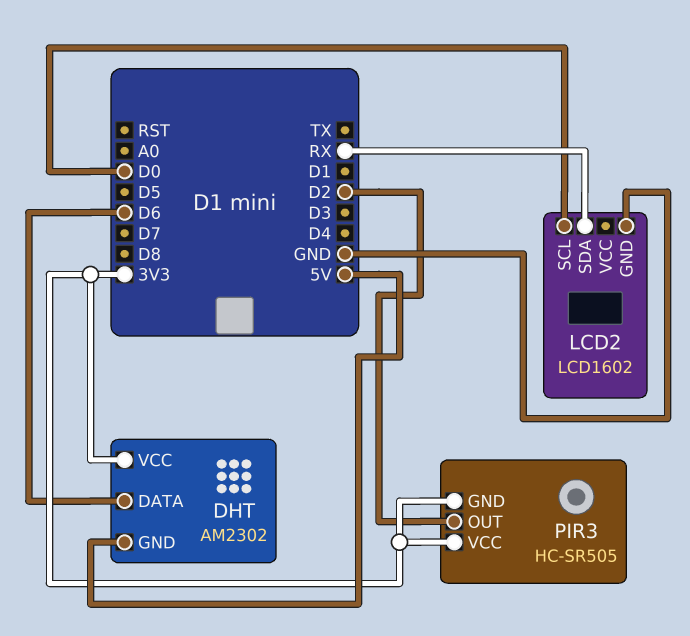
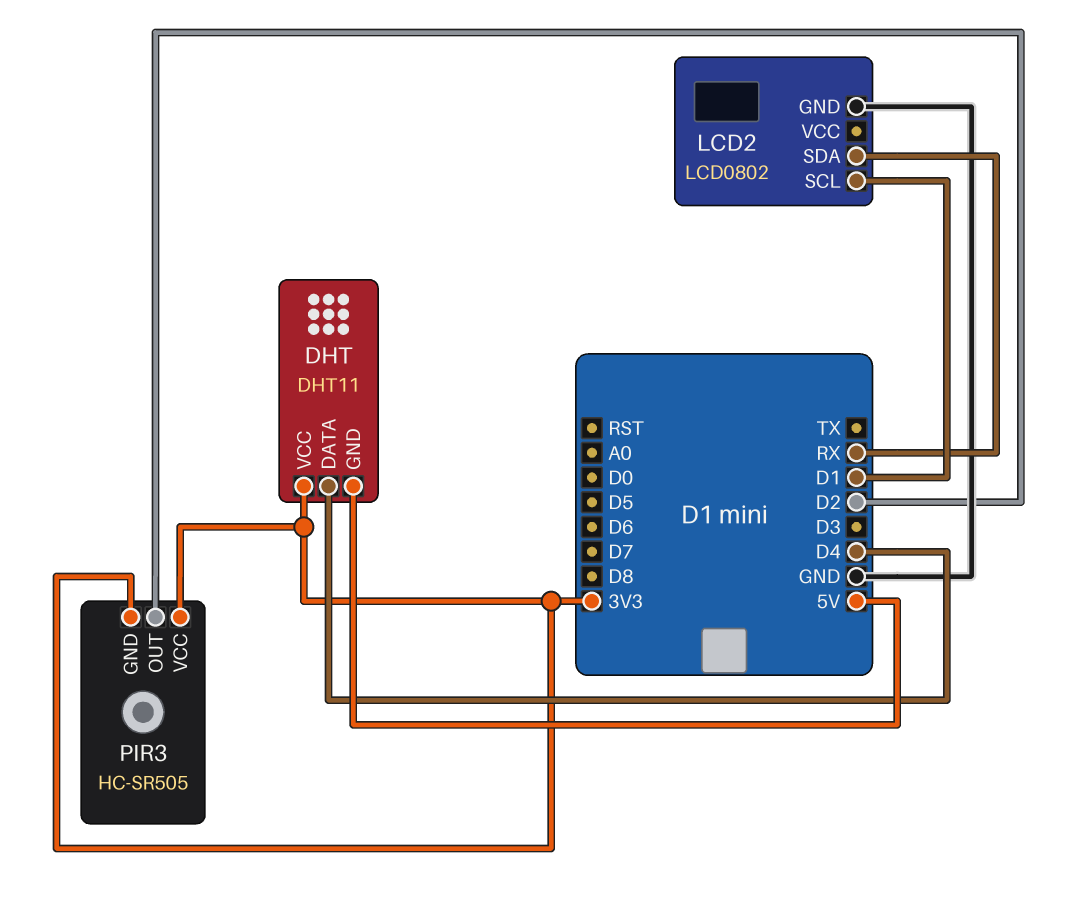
DHT: AM2302 -> DHT11
DHT pin DATA: D6 -> D4
LCD2: LCD1602 -> LCD0802
LCD2 pin SCL: D0 -> D1

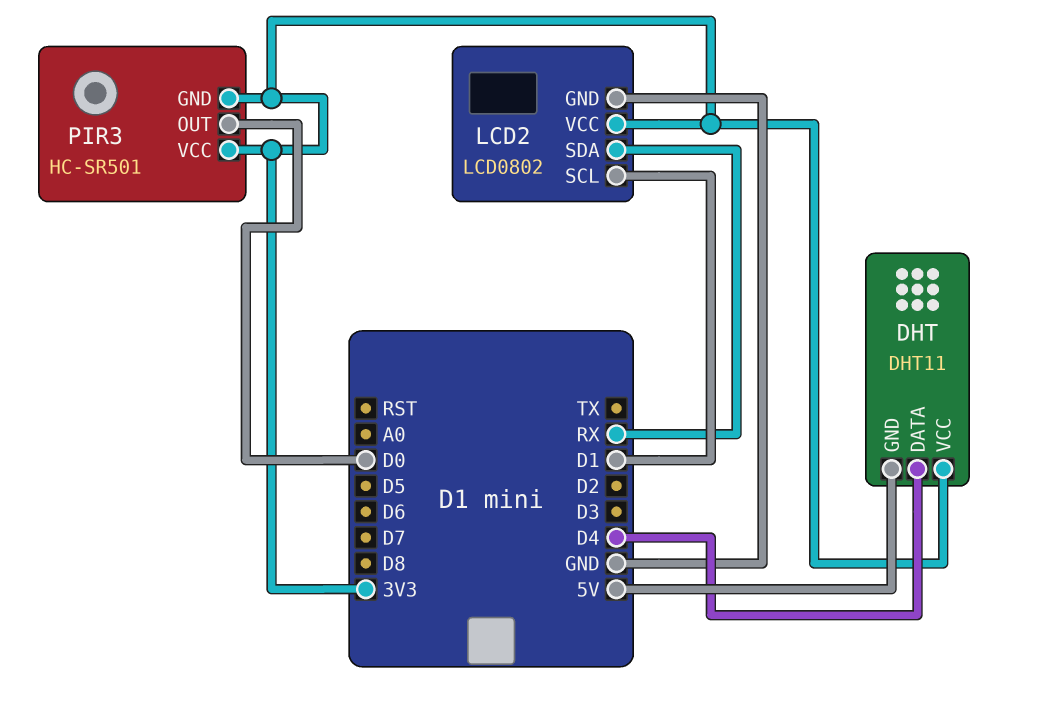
LCD2 pin VCC: none -> 3V3
PIR3: HC-SR505 -> HC-SR501
PIR3 pin OUT: D2 -> D0

